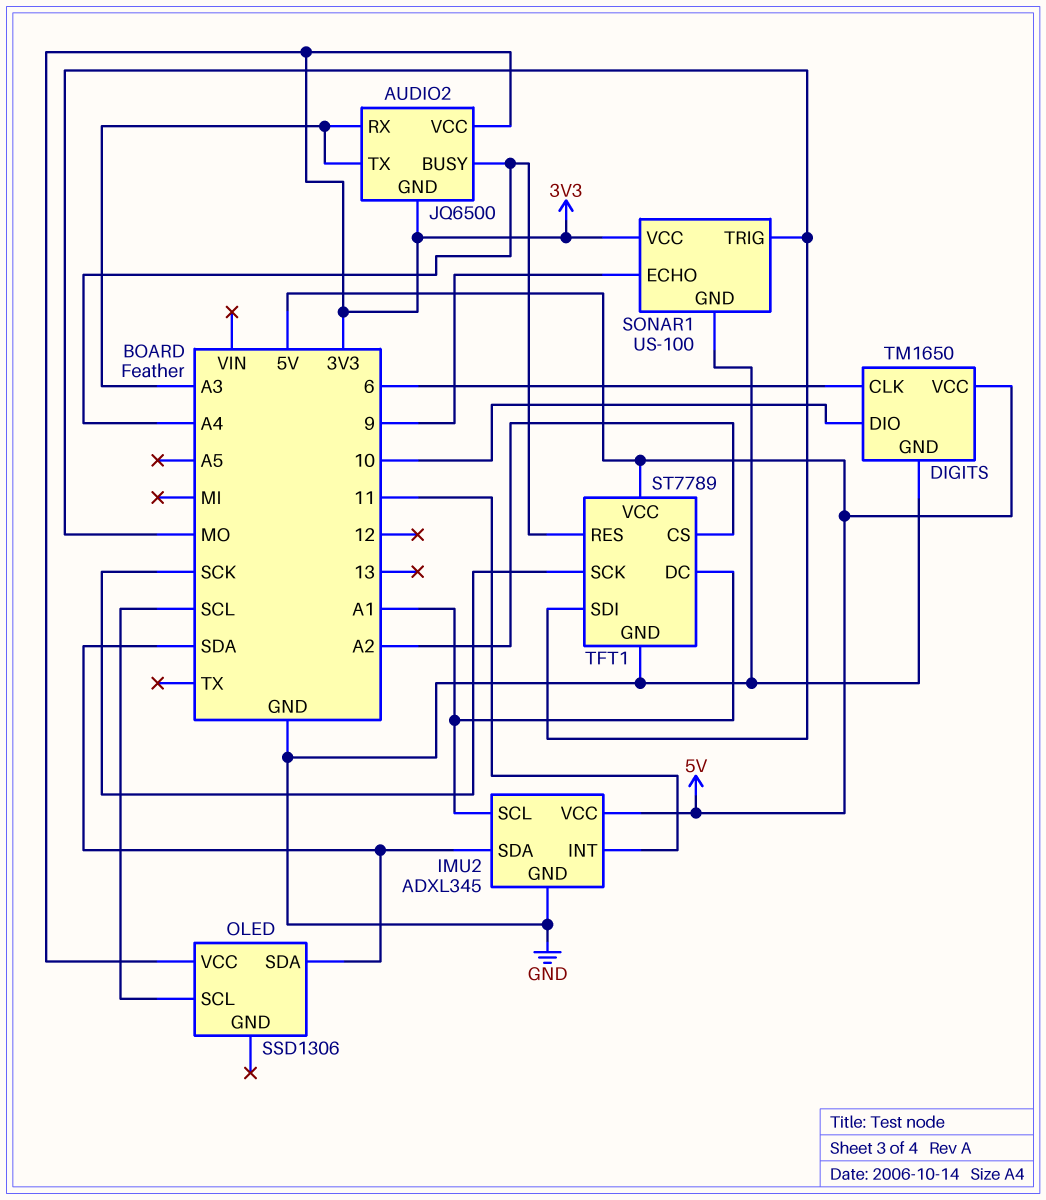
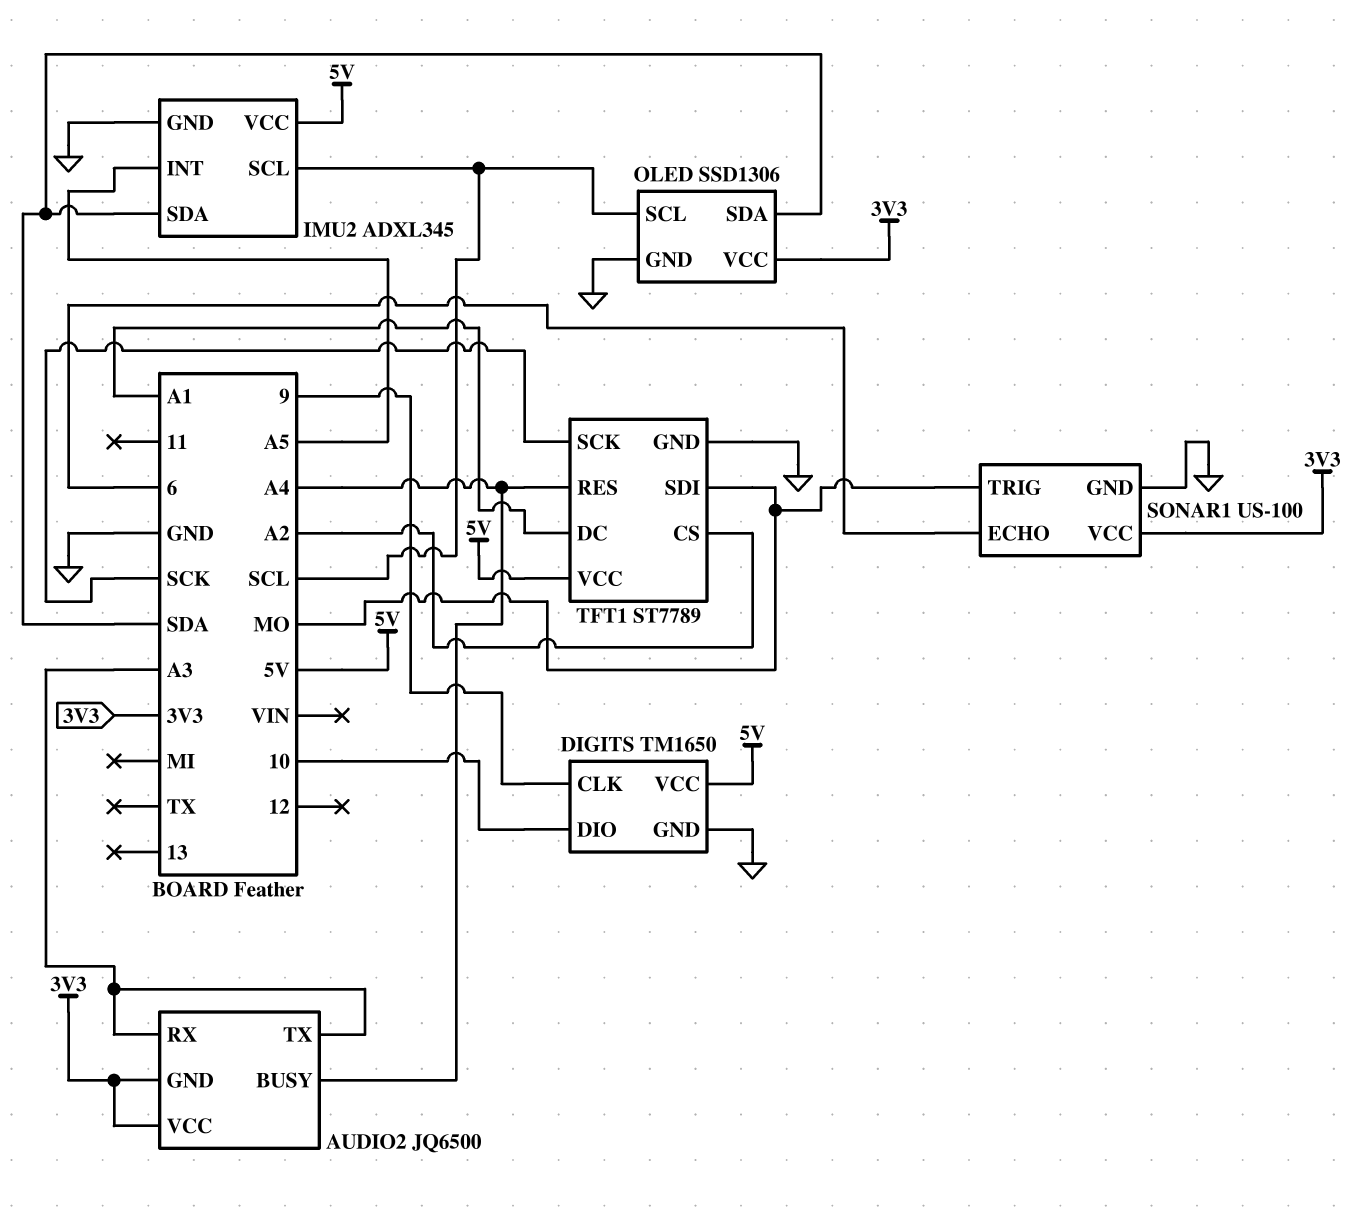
DIGITS pin CLK: 6 -> 9
IMU2 pin INT: 11 -> A5
IMU2 pin SCL: A1 -> SCL
OLED pin GND: none -> GND
SONAR1 pin ECHO: 9 -> 6

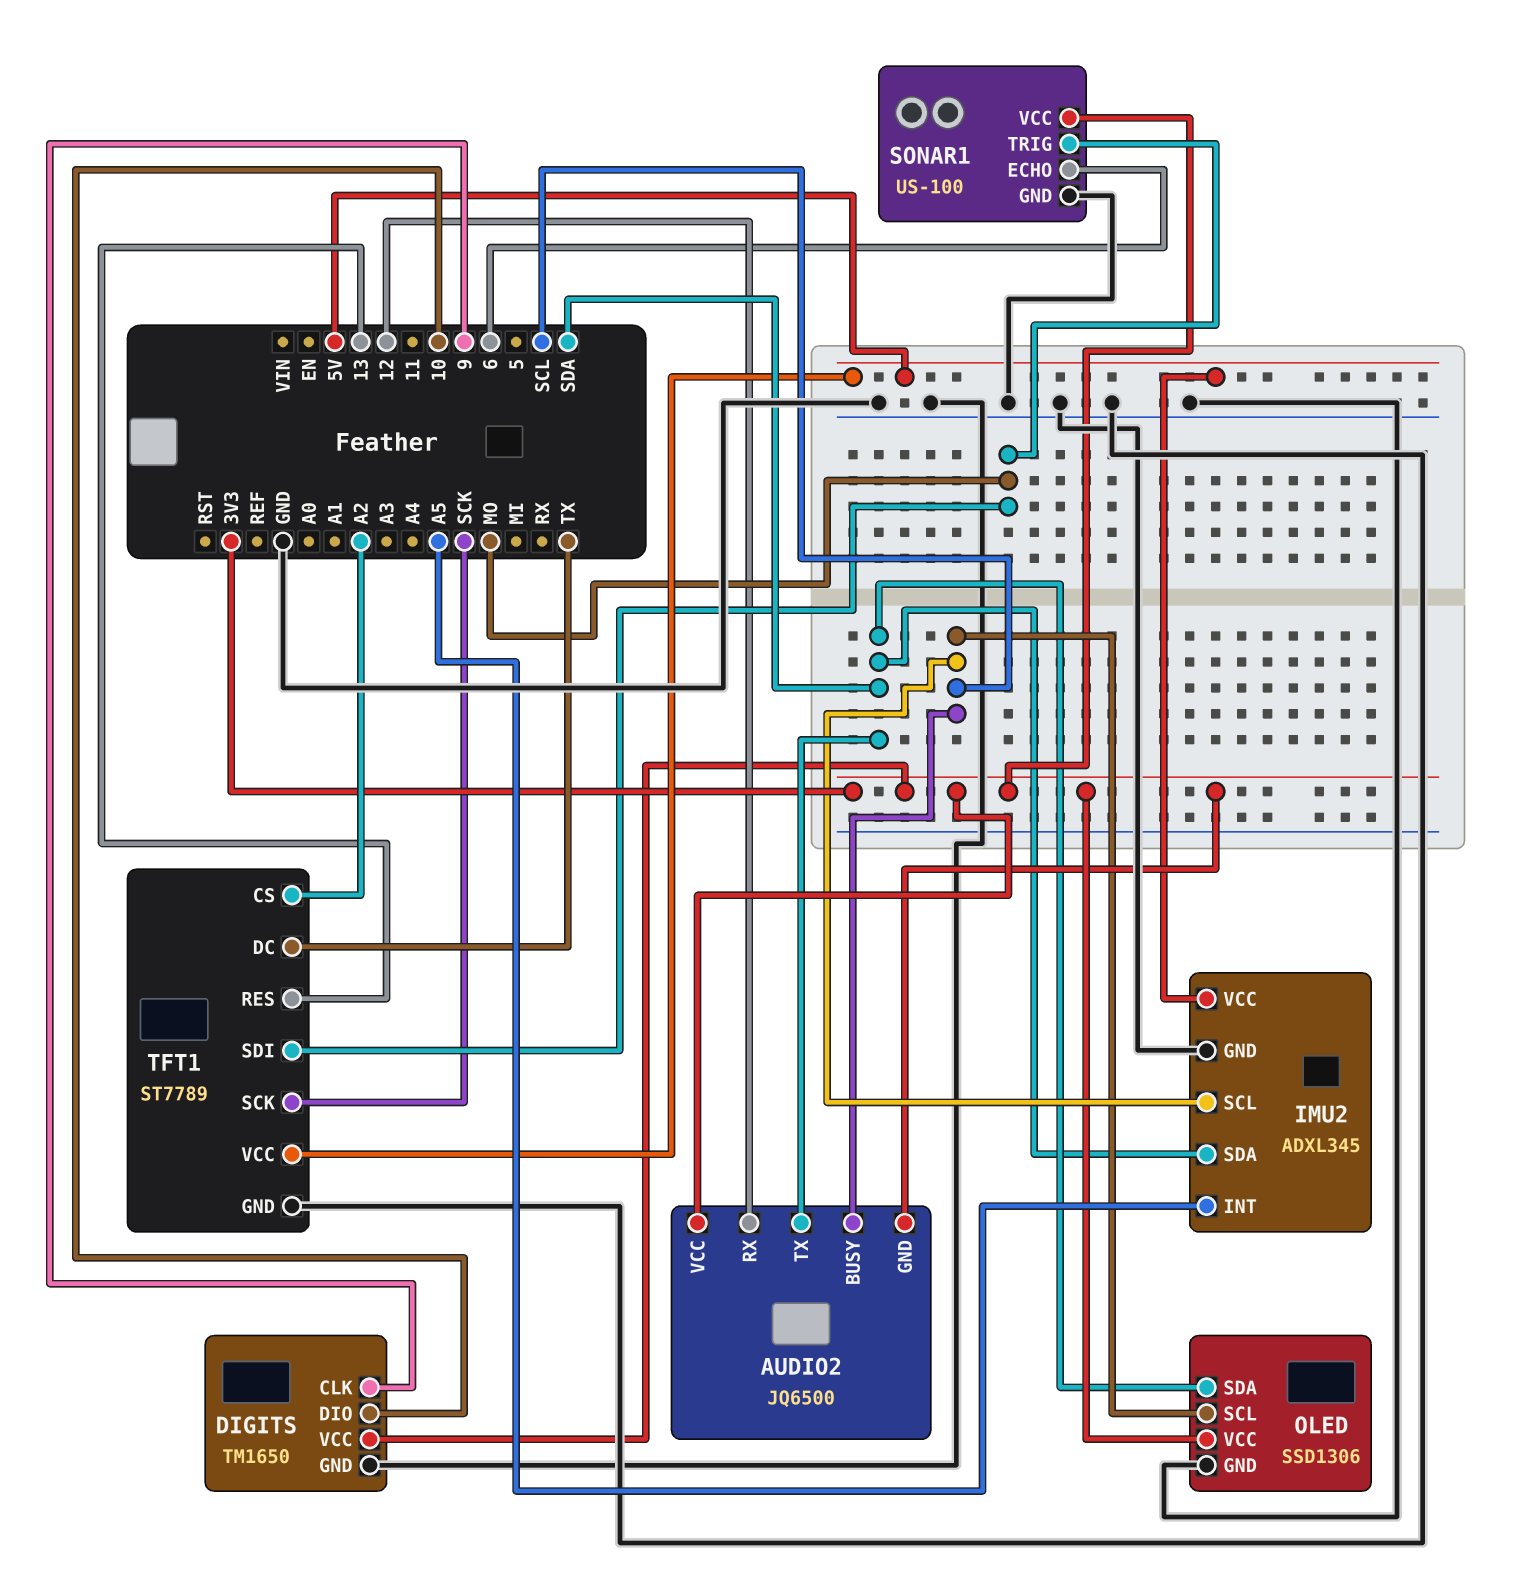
AUDIO2 pin BUSY: A4 -> SCL
AUDIO2 pin RX: A3 -> 12
AUDIO2 pin TX: A3 -> SDA
DIGITS pin VCC: 5V -> 3V3
TFT1 pin DC: A1 -> TX
TFT1 pin RES: A4 -> 13

